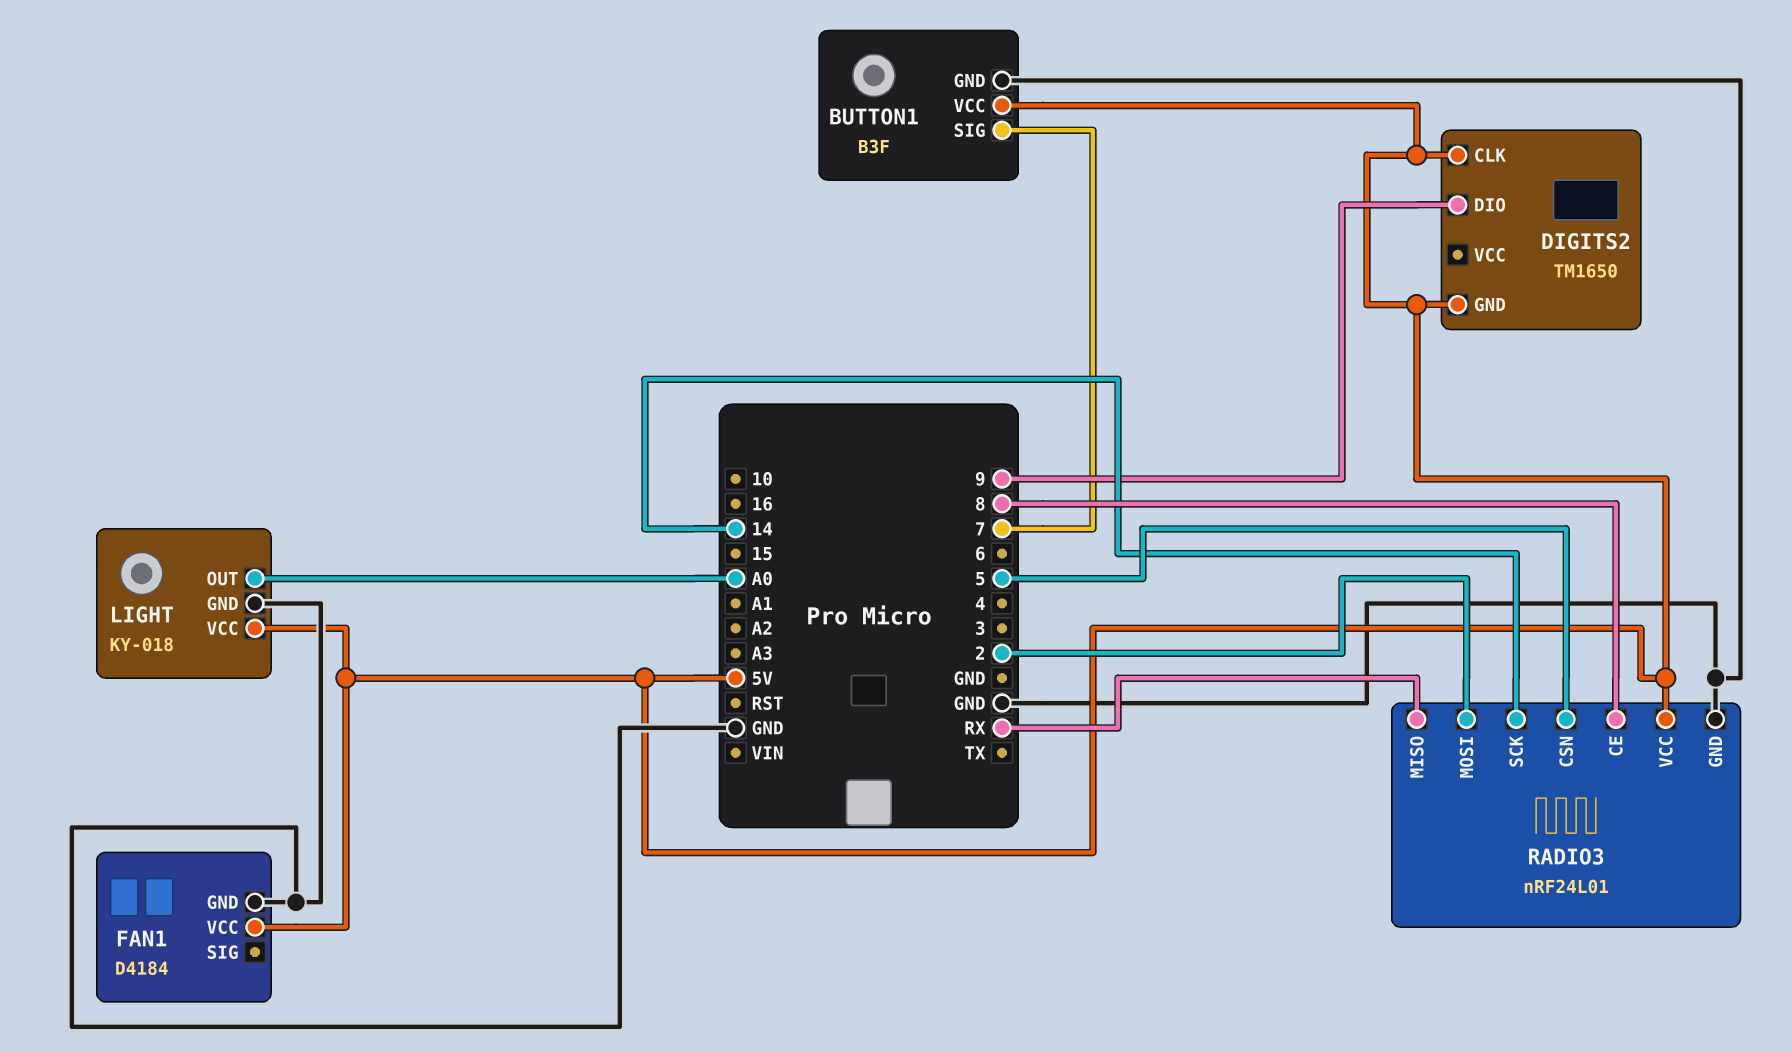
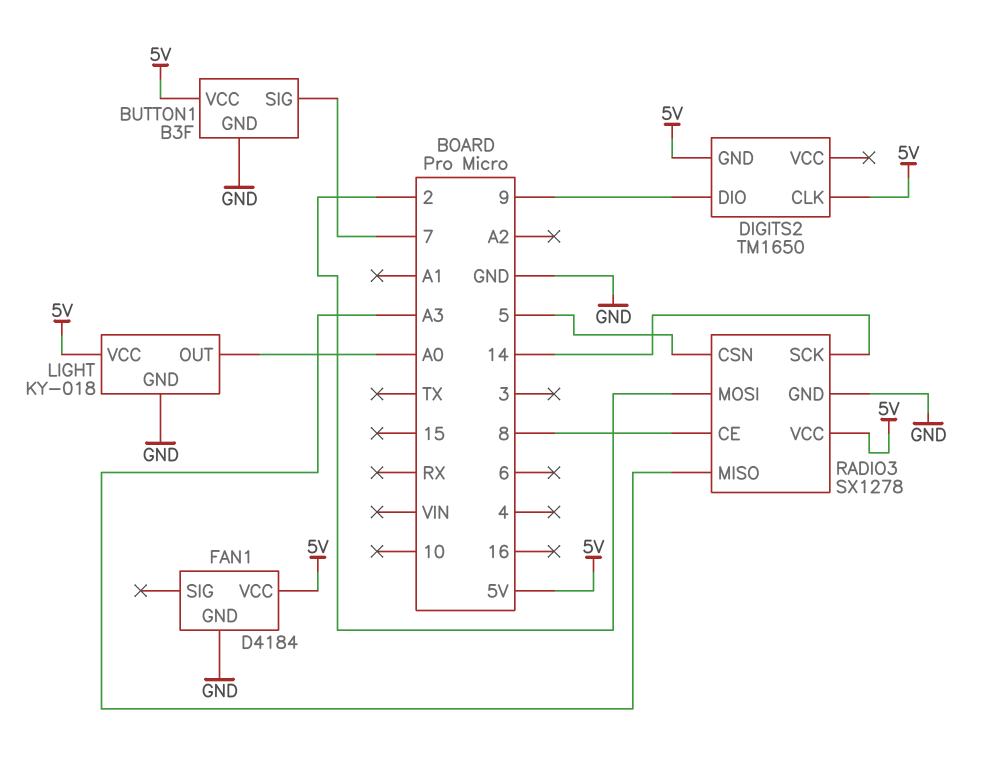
RADIO3: nRF24L01 -> SX1278
RADIO3 pin MISO: RX -> A3

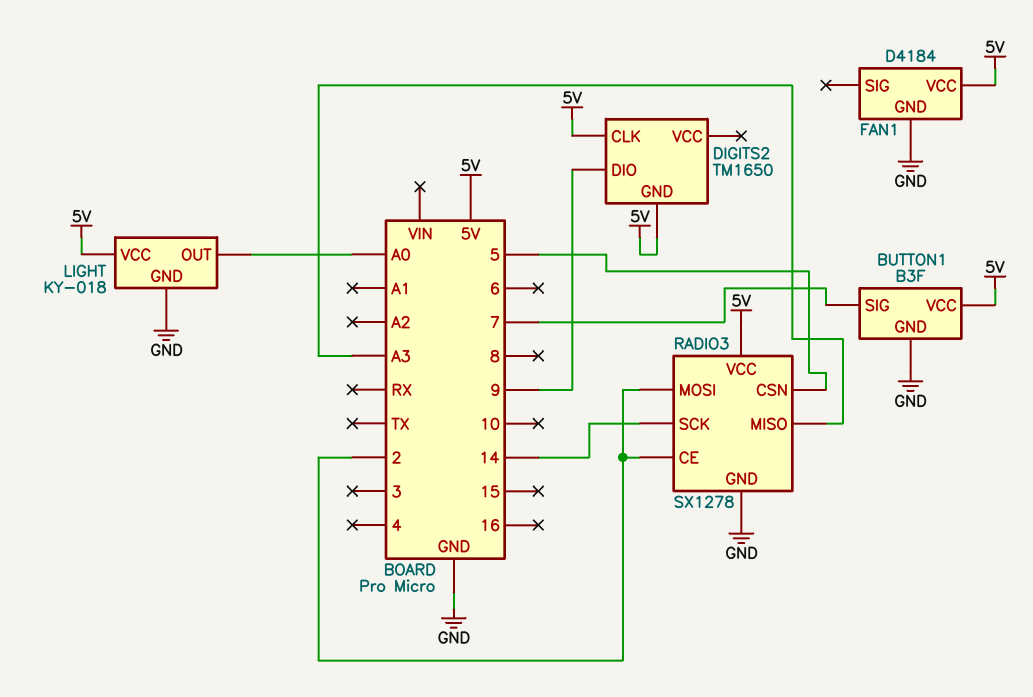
RADIO3 pin CE: 8 -> 2

